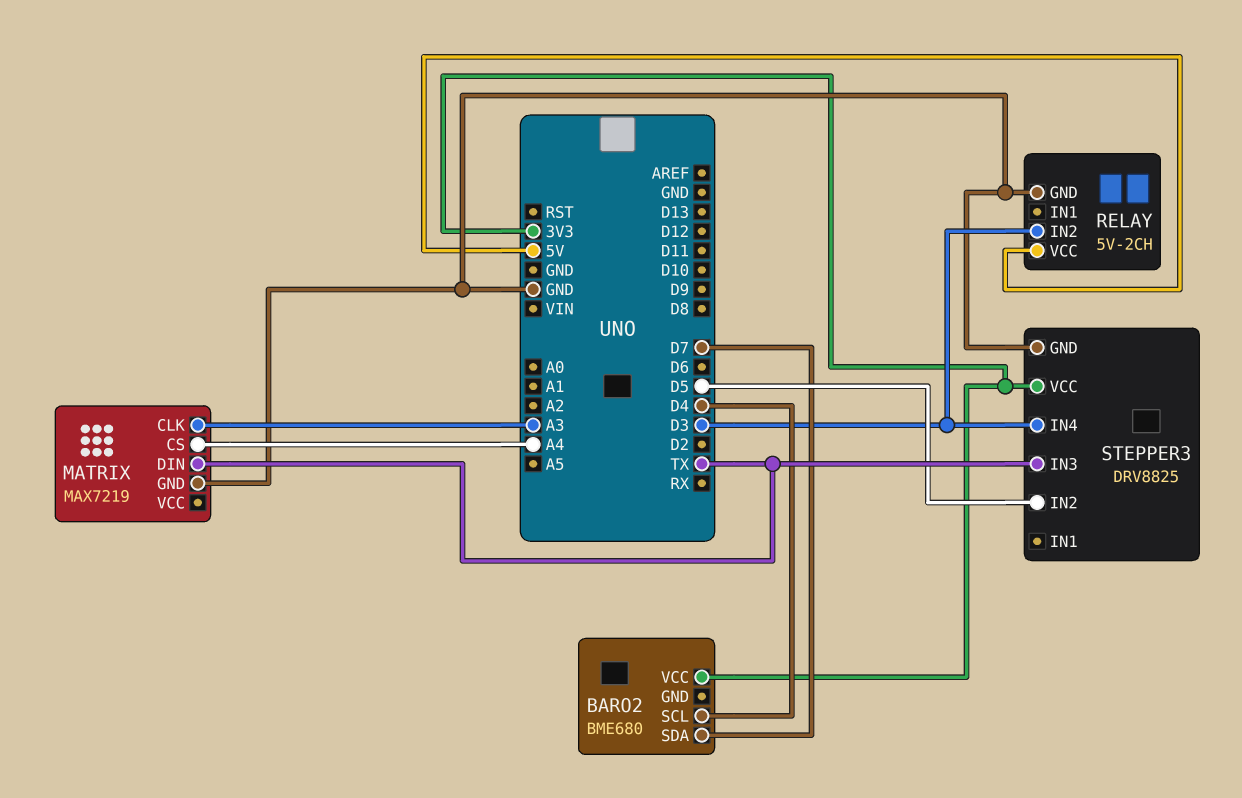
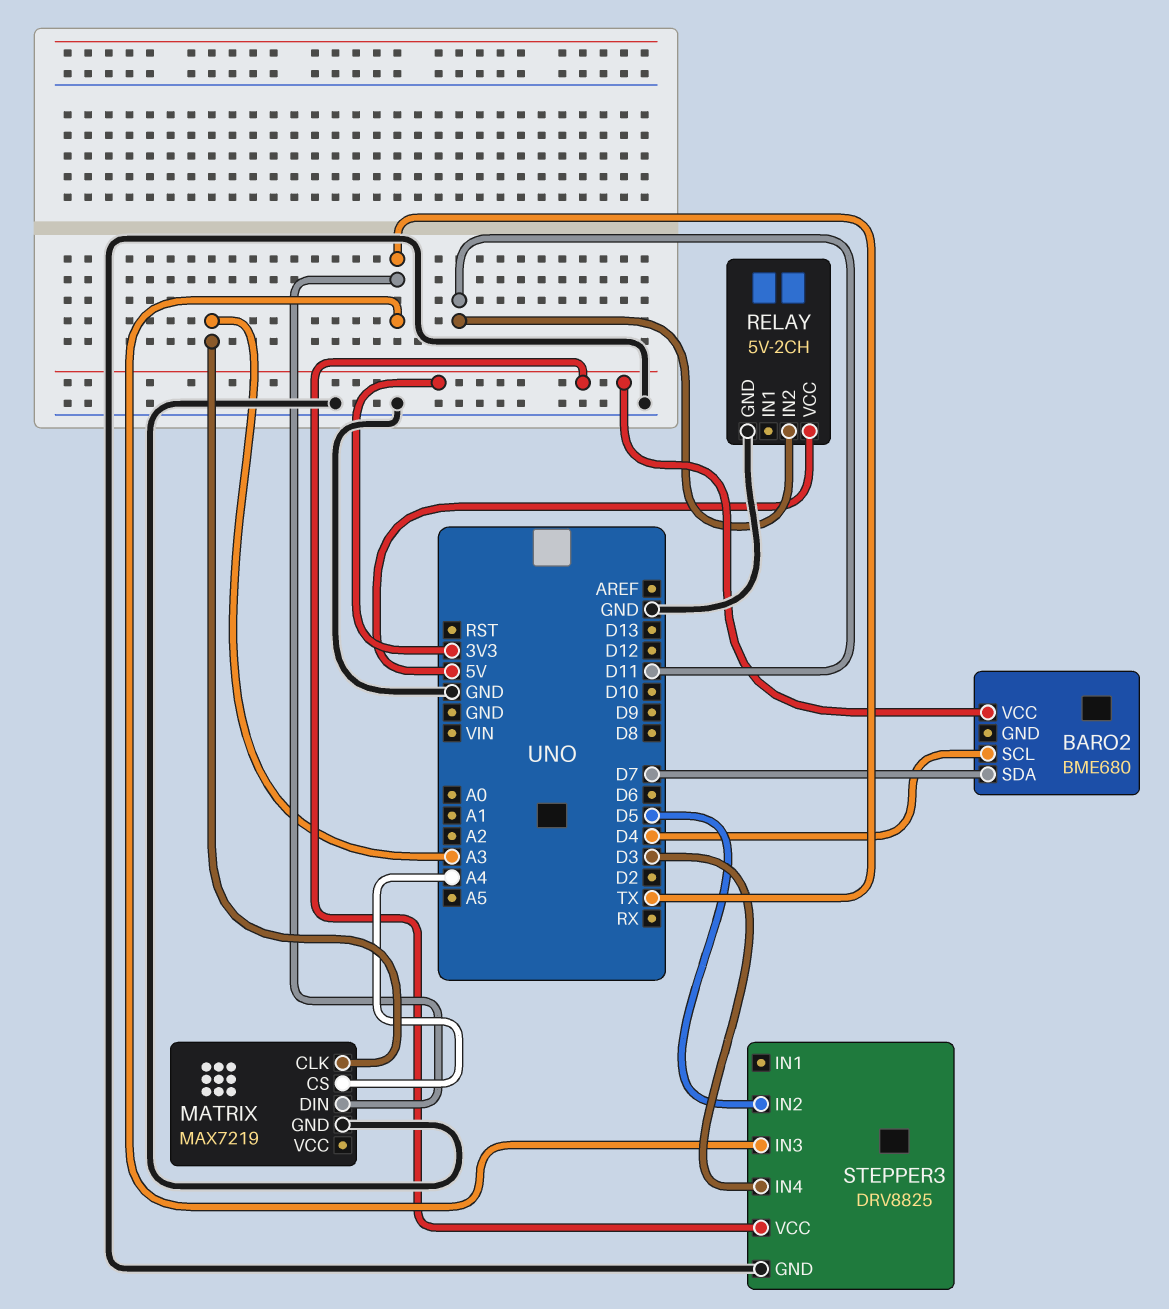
RELAY pin IN2: D3 -> D11

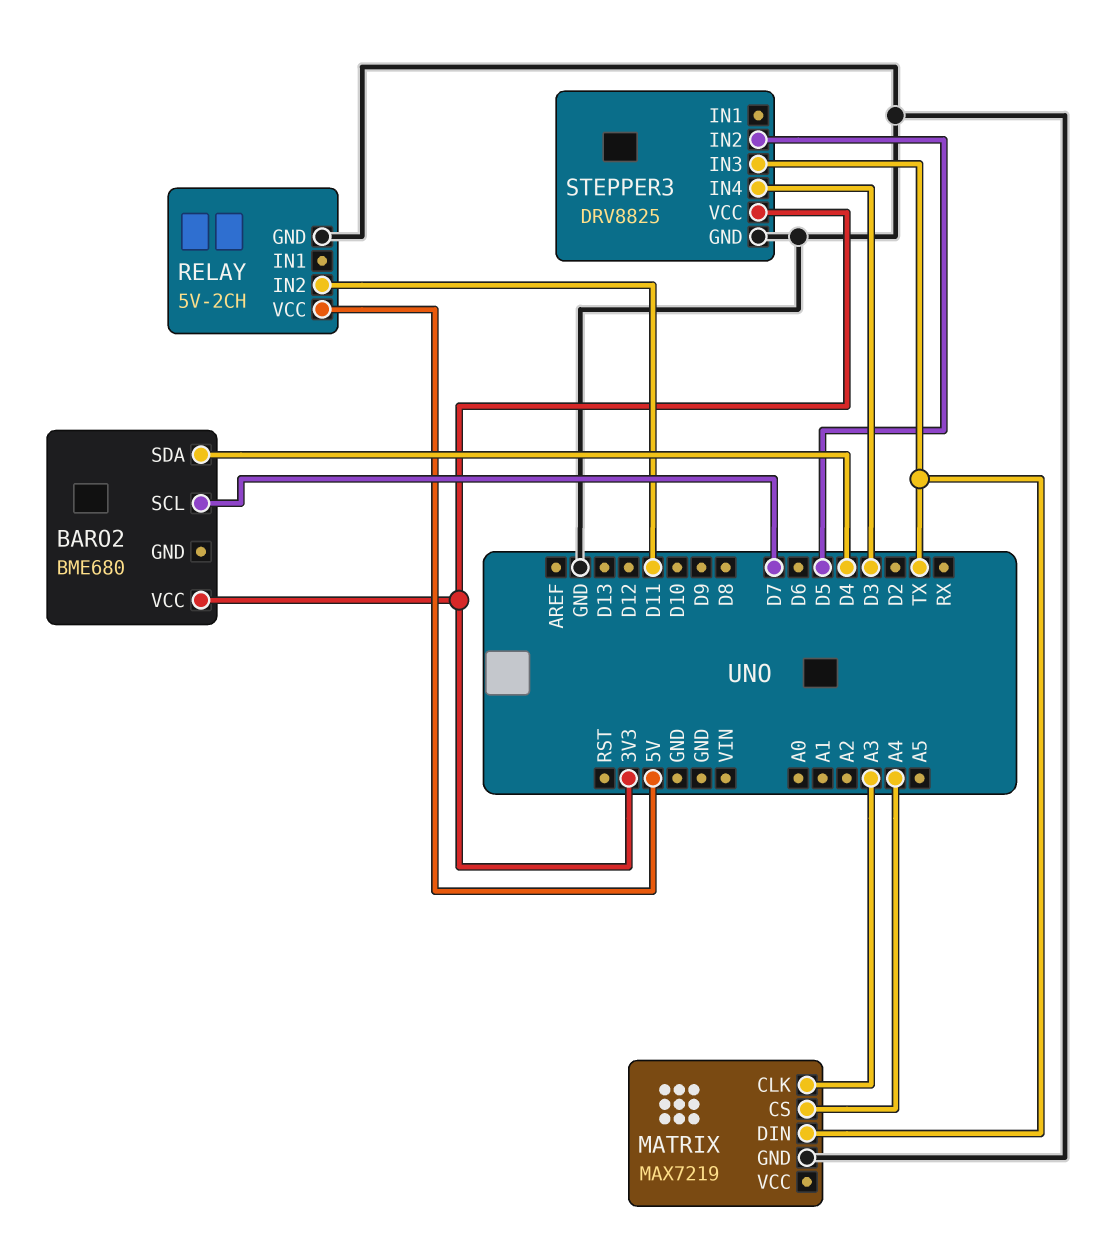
BARO2 pin SCL: D4 -> D7
BARO2 pin SDA: D7 -> D4

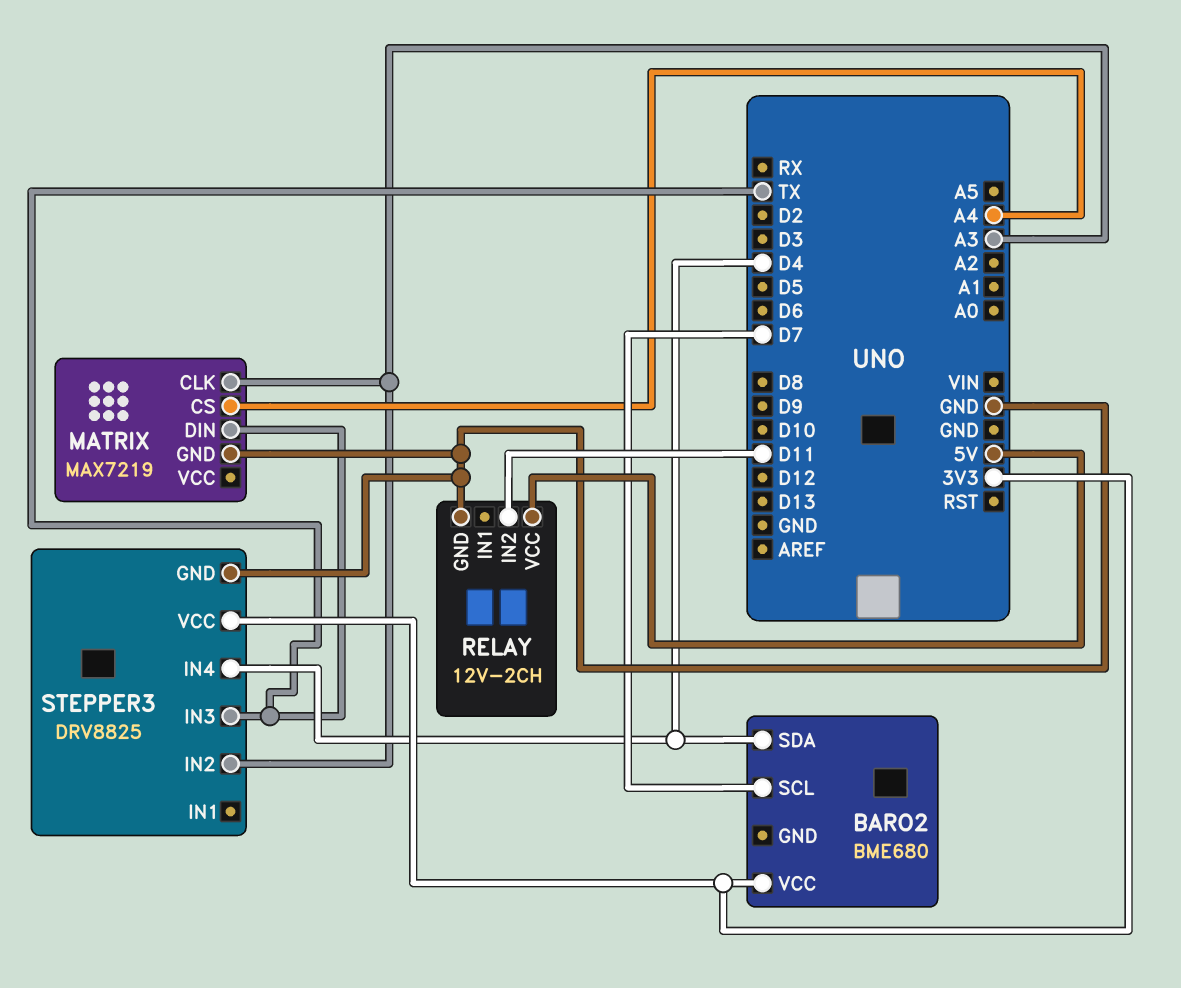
RELAY: 5V-2CH -> 12V-2CH
STEPPER3 pin IN2: D5 -> A3
STEPPER3 pin IN4: D3 -> D4

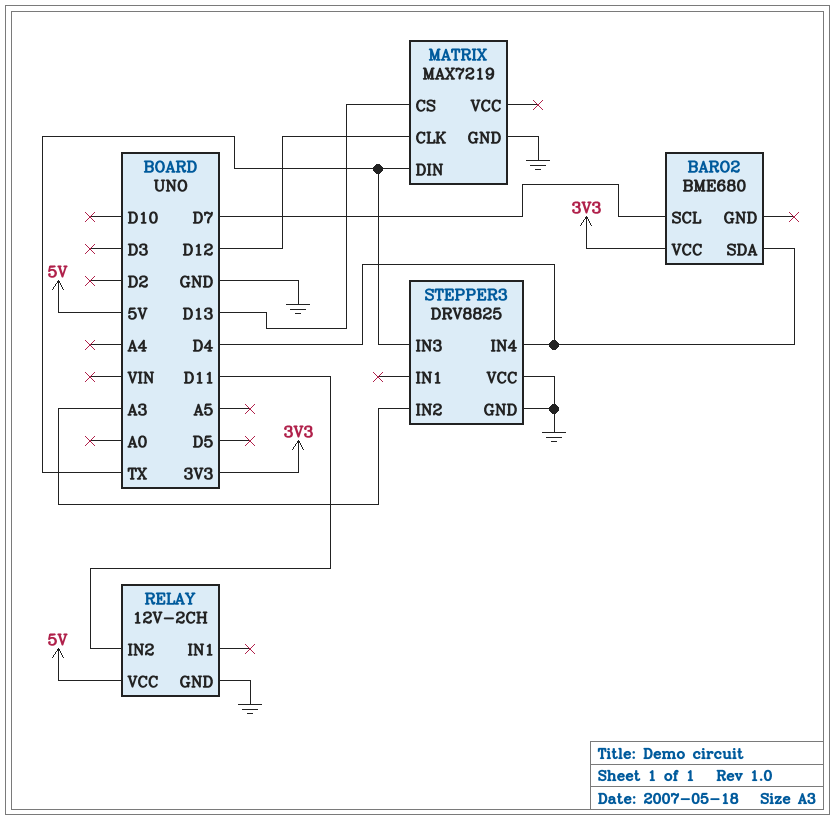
MATRIX pin CLK: A3 -> D12
MATRIX pin CS: A4 -> D13
STEPPER3 pin VCC: 3V3 -> GND

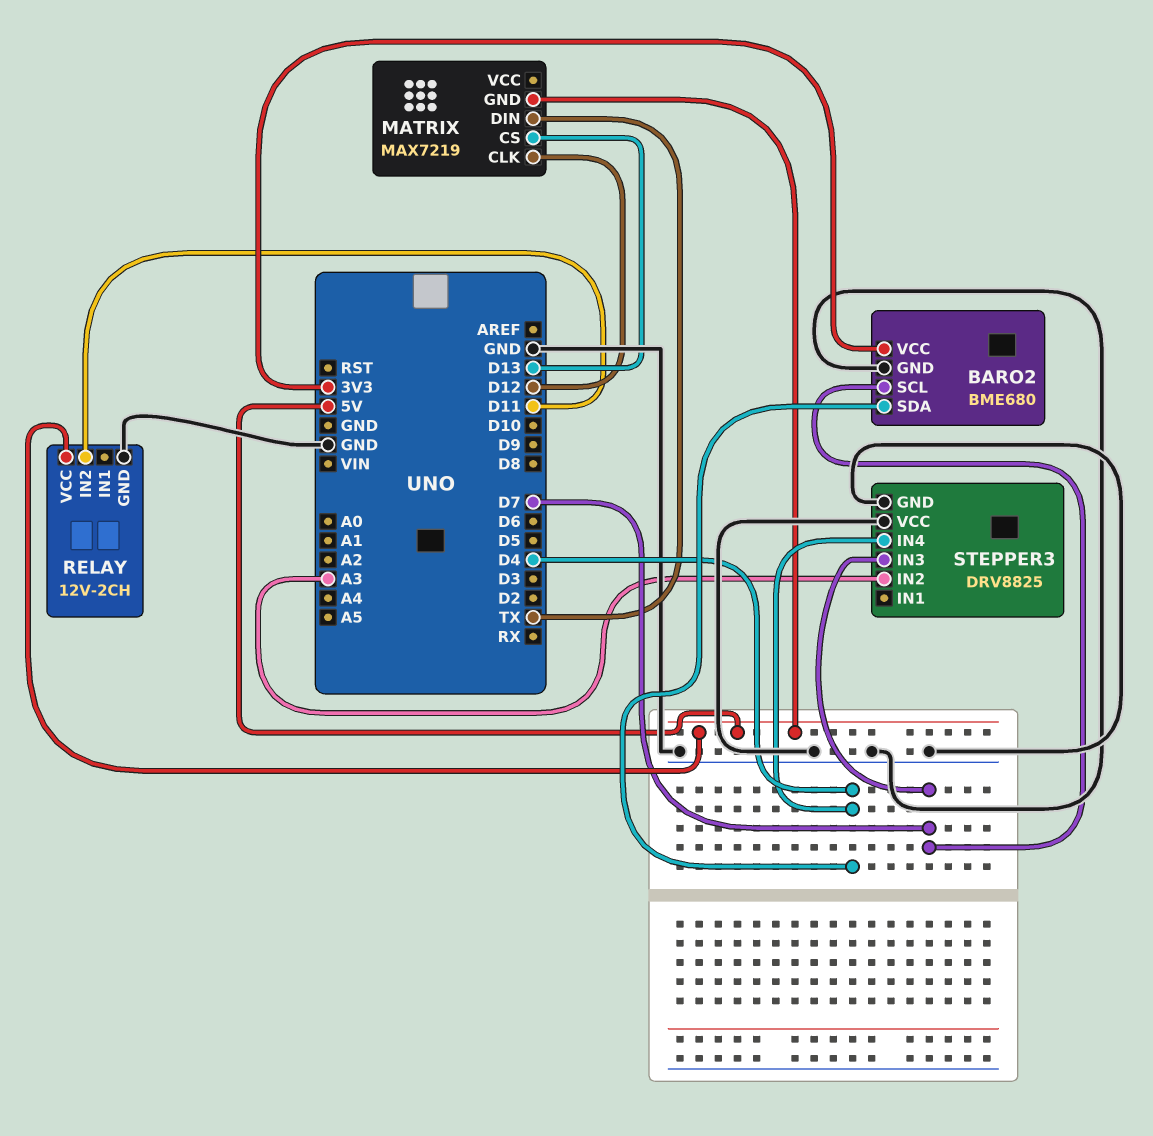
BARO2 pin GND: none -> GND
MATRIX pin GND: GND -> 5V
STEPPER3 pin IN3: TX -> D7

